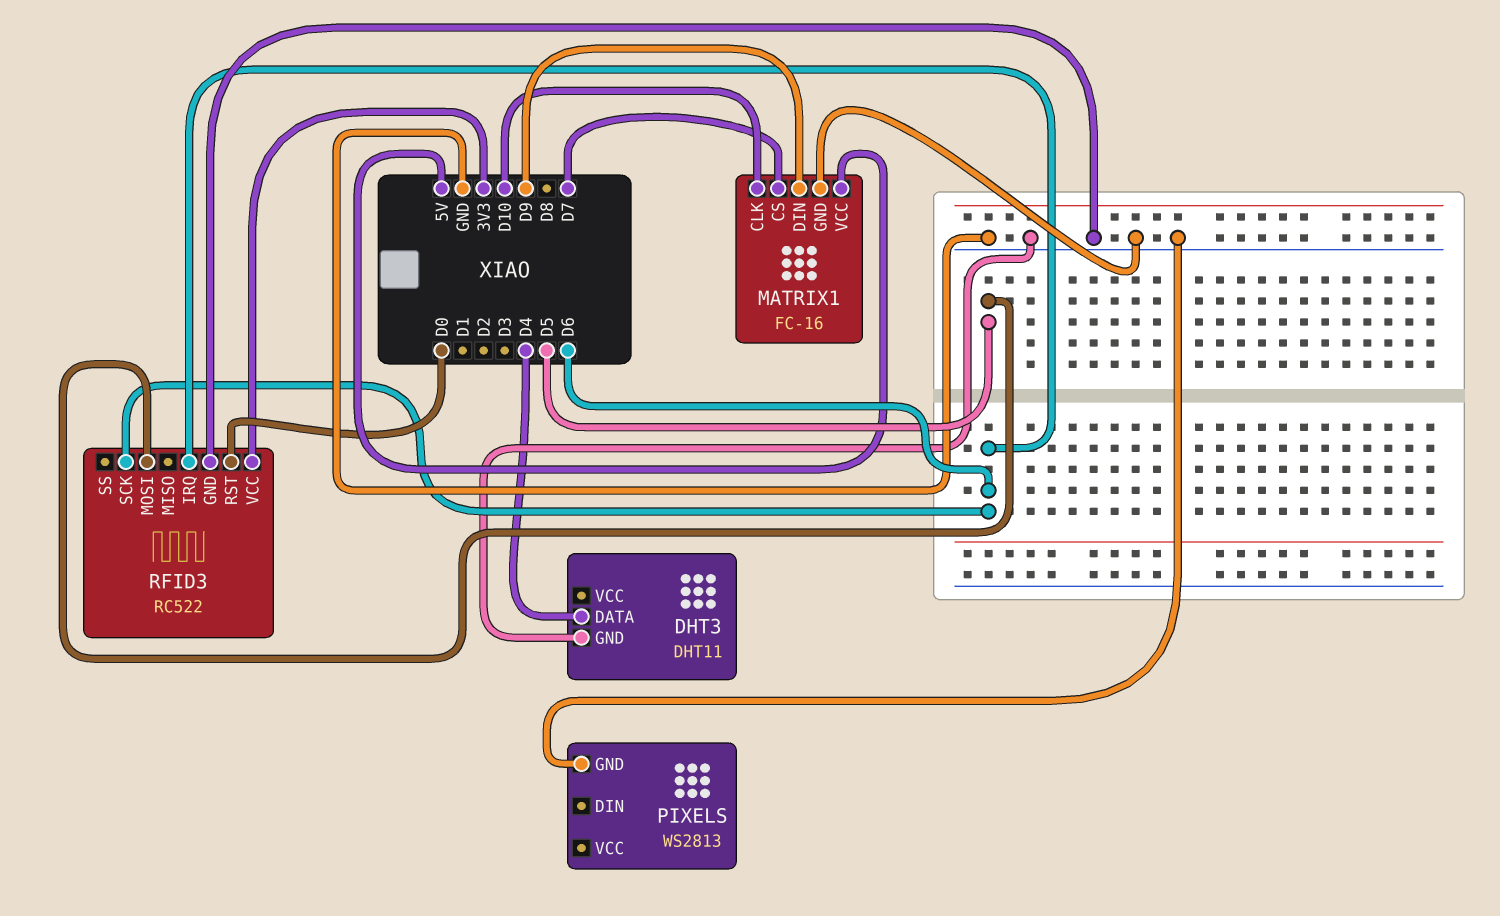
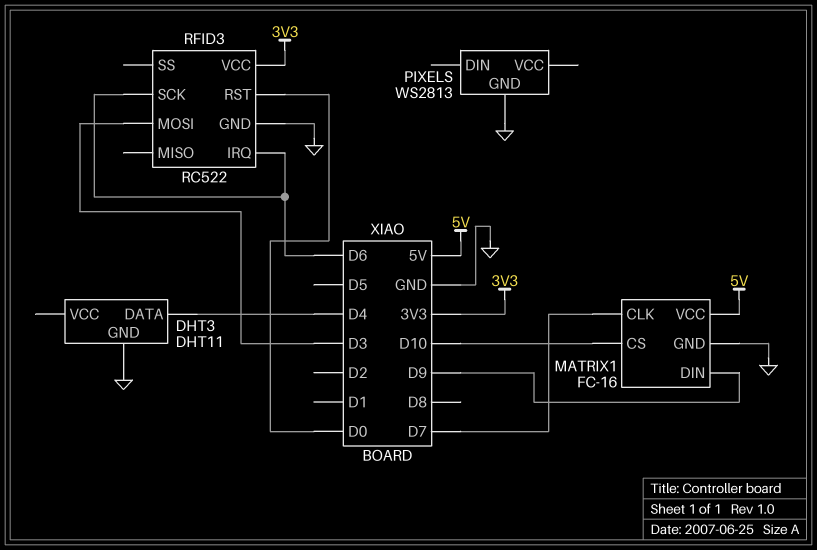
MATRIX1 pin CLK: D10 -> D7
MATRIX1 pin CS: D7 -> D10
RFID3 pin MOSI: D5 -> D3

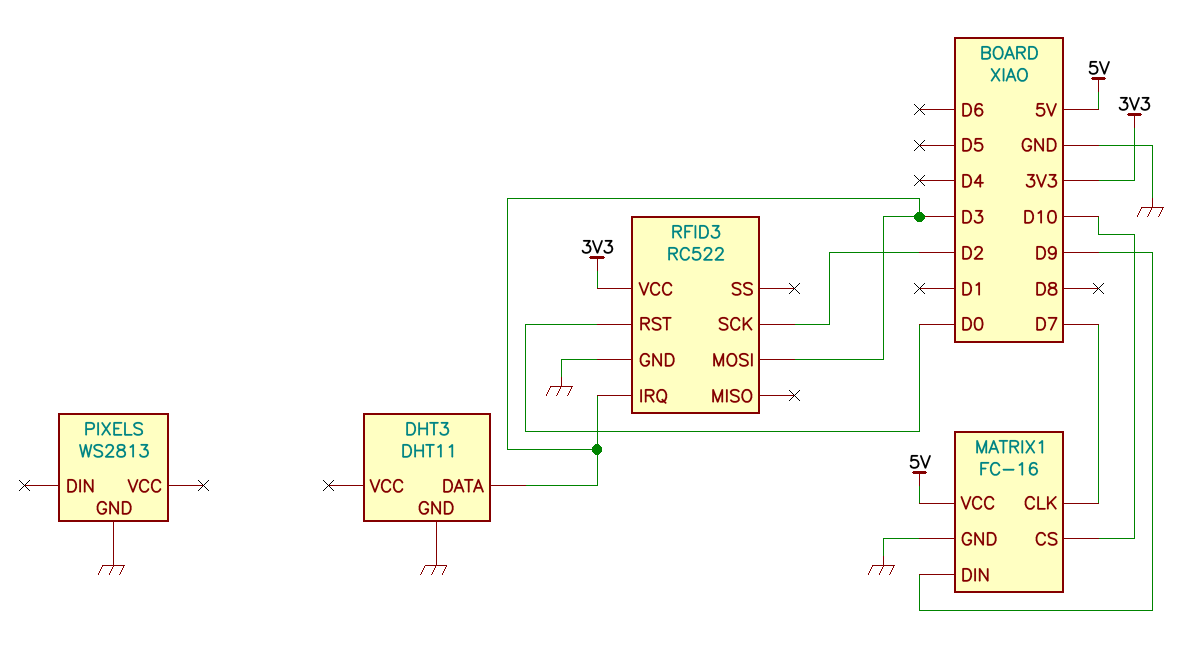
DHT3 pin DATA: D4 -> D3
RFID3 pin IRQ: D6 -> D3
RFID3 pin SCK: D6 -> D2

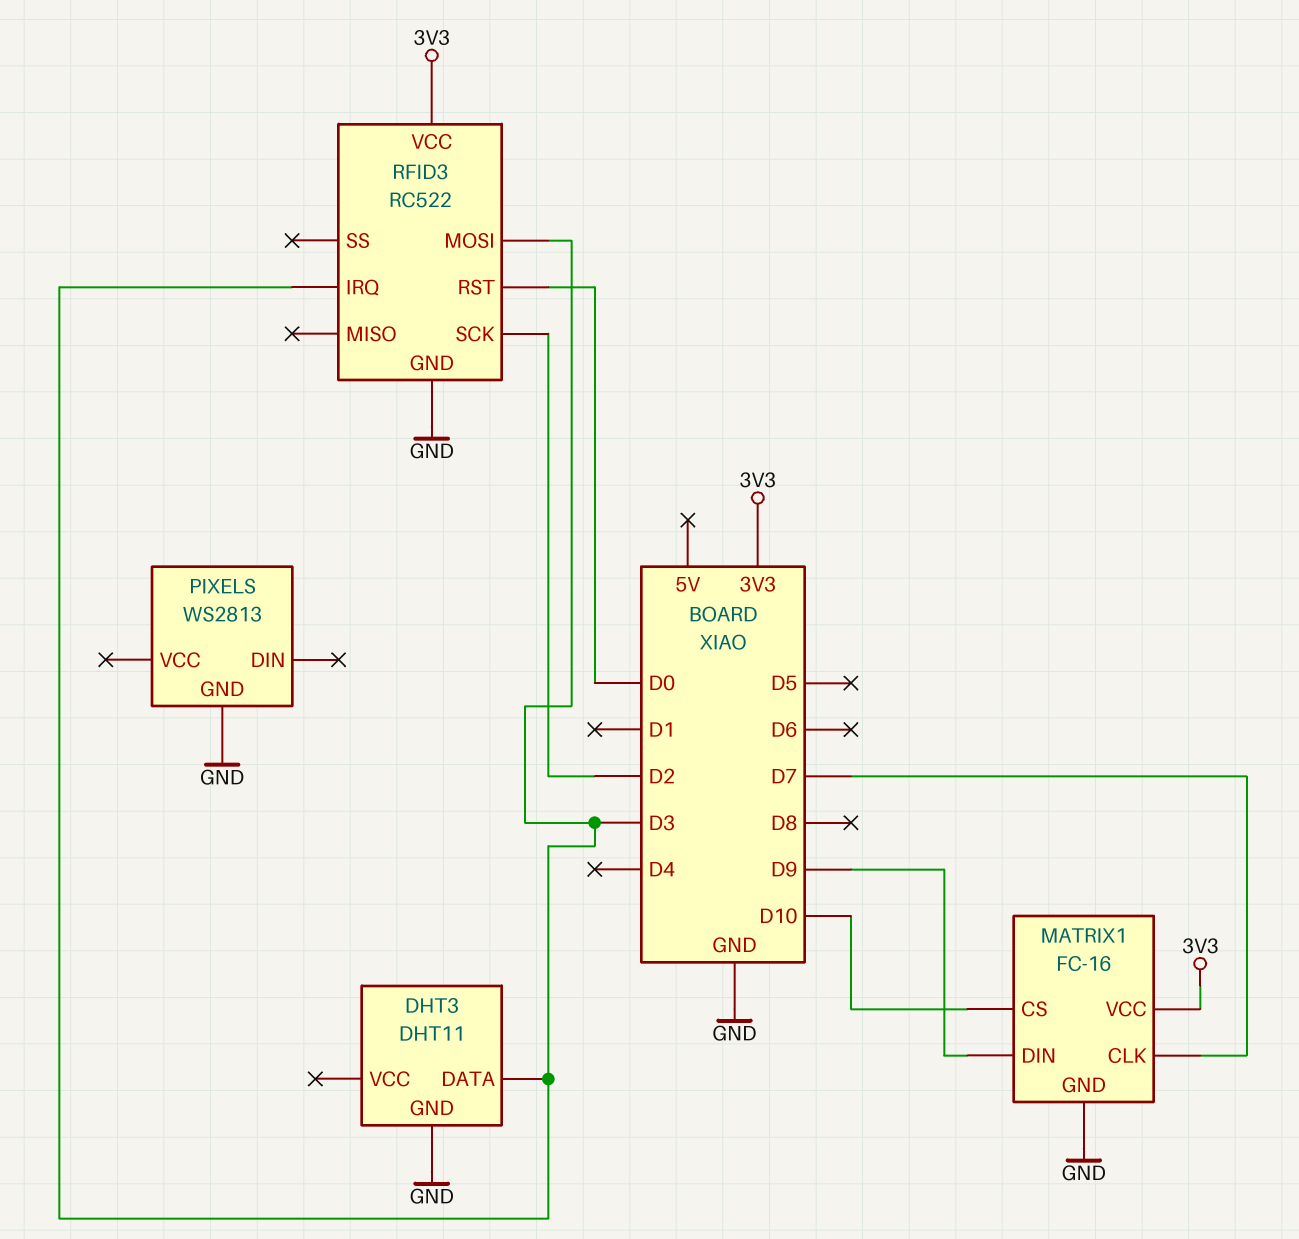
MATRIX1 pin VCC: 5V -> 3V3

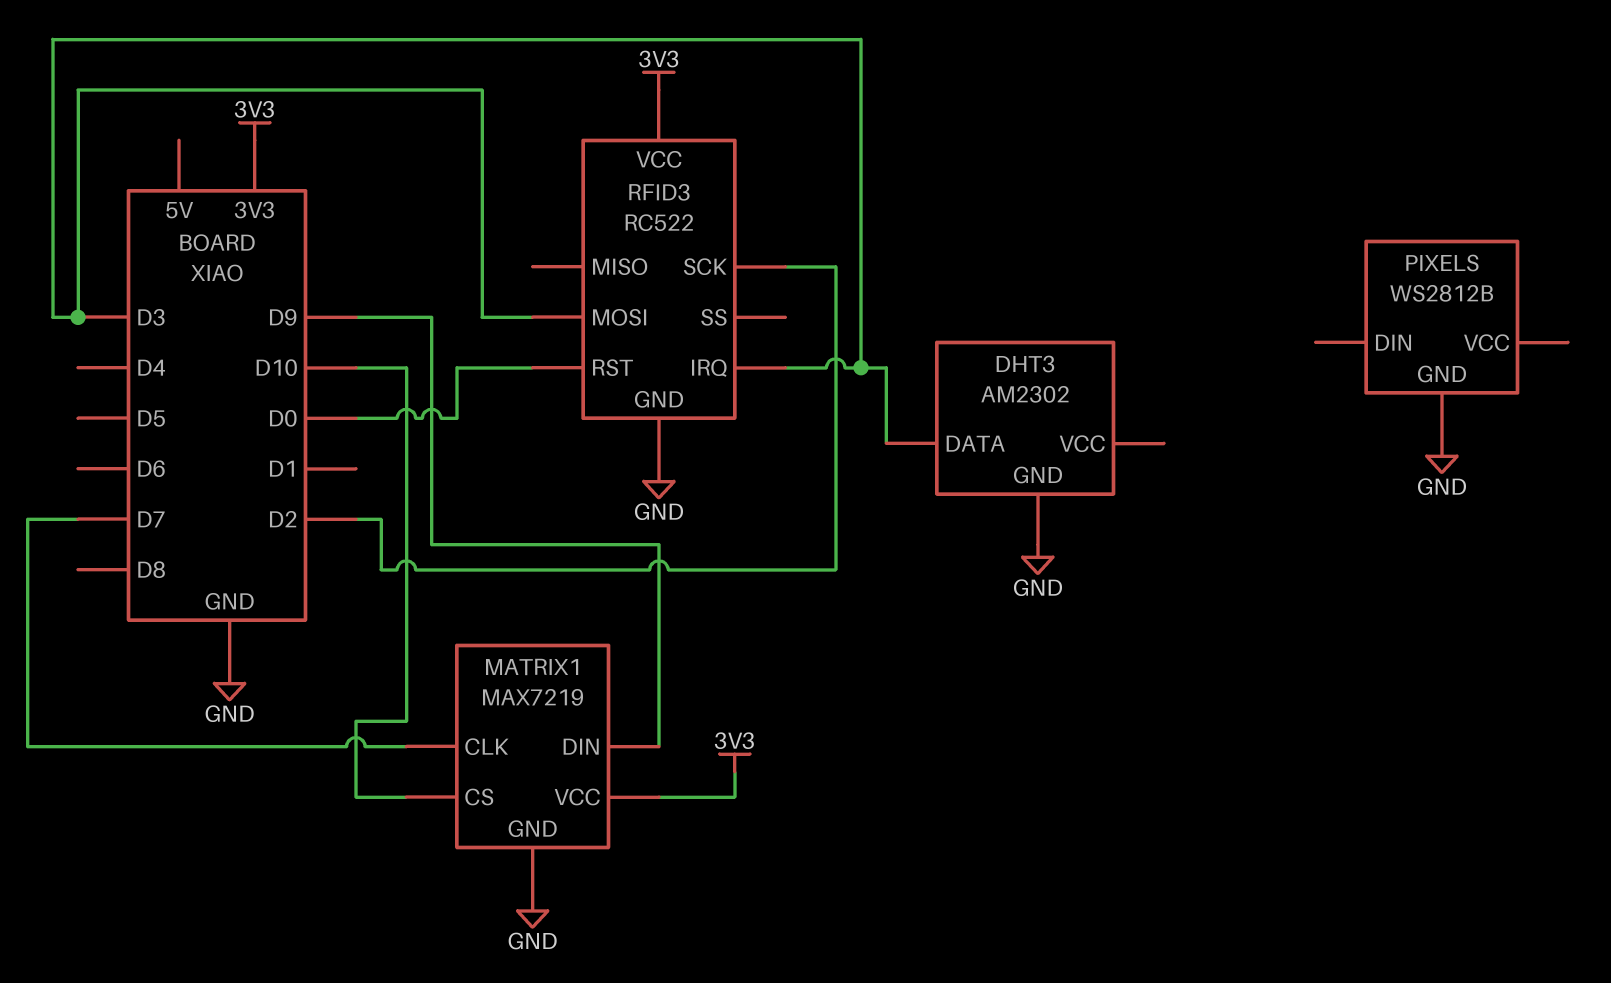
DHT3: DHT11 -> AM2302
MATRIX1: FC-16 -> MAX7219
PIXELS: WS2813 -> WS2812B

